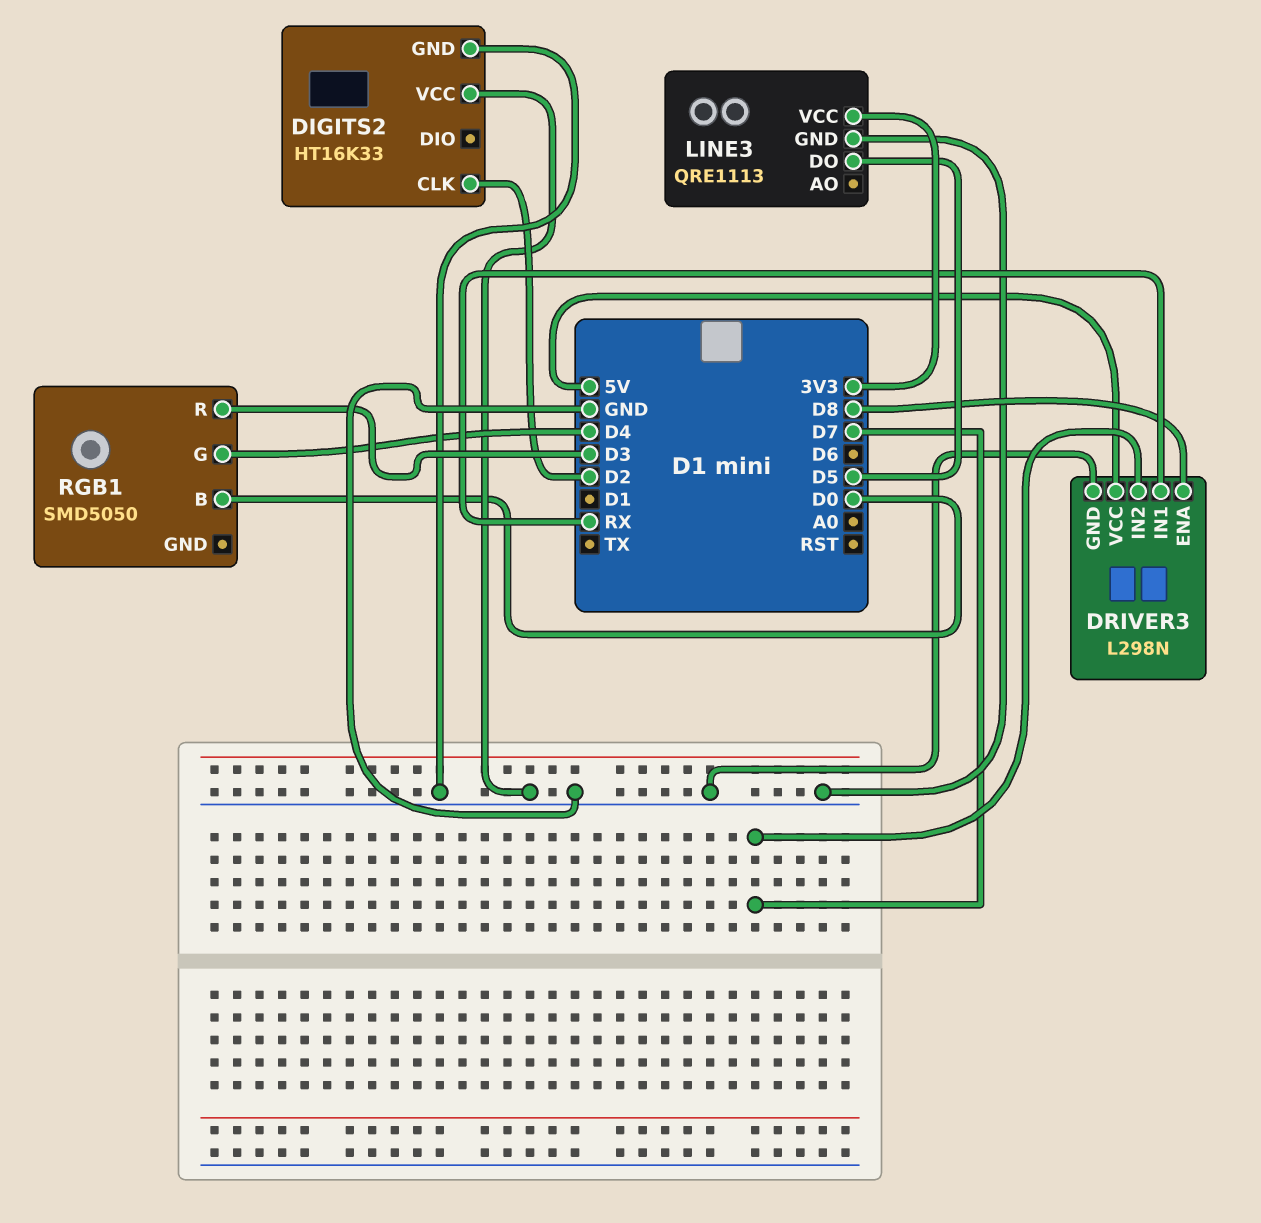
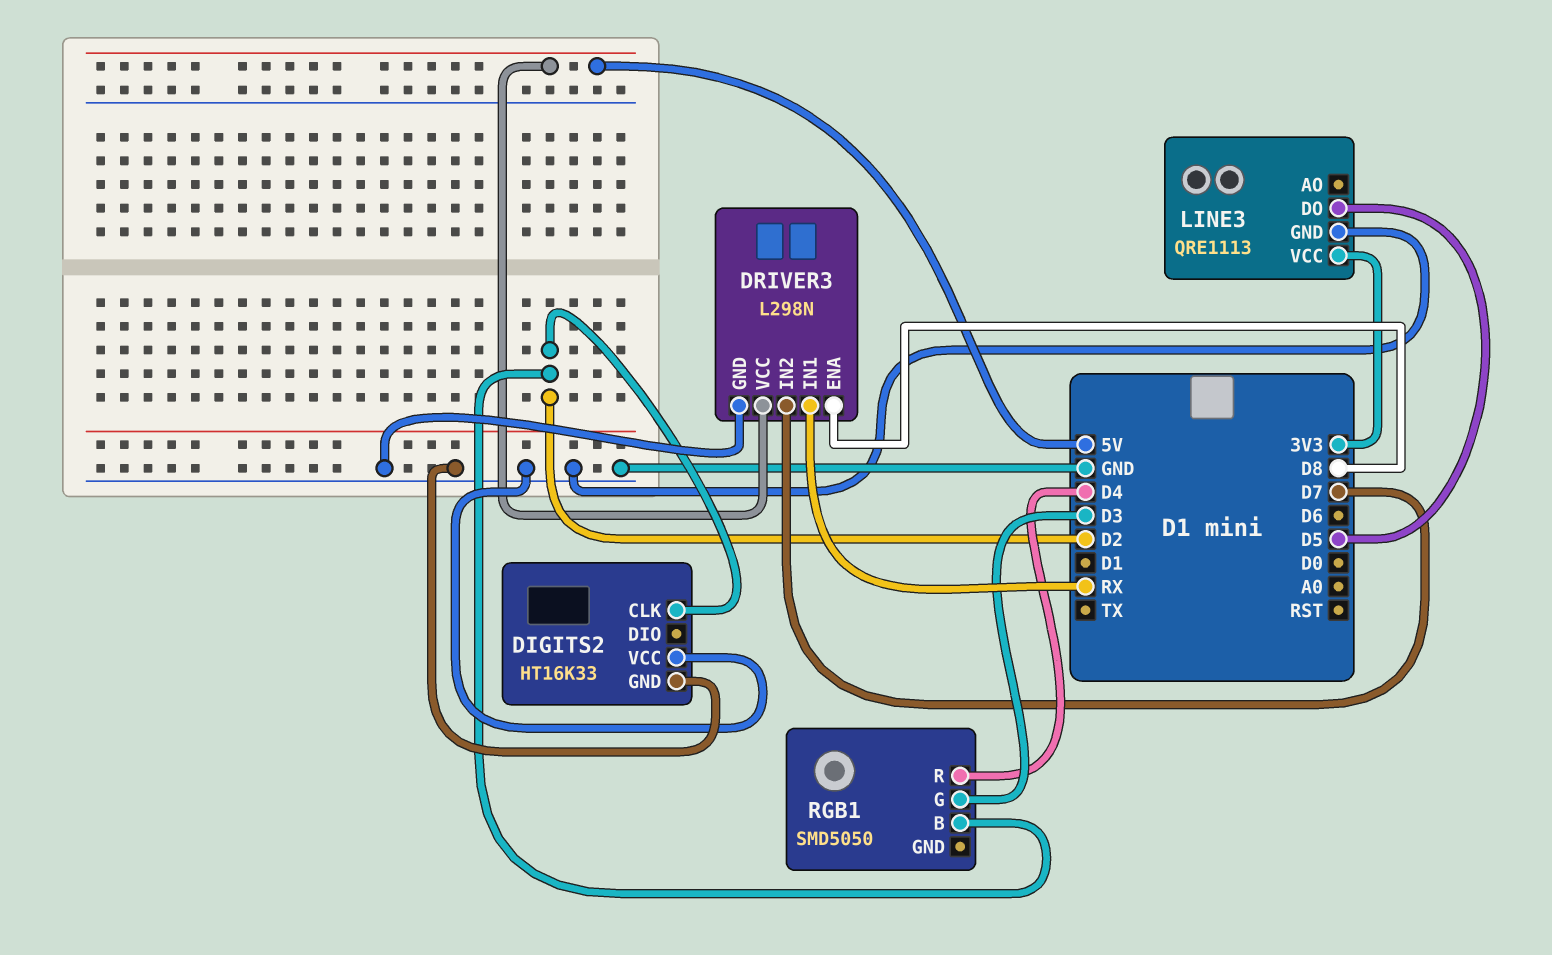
RGB1 pin B: D0 -> D2
RGB1 pin G: D4 -> D3
RGB1 pin R: D3 -> D4

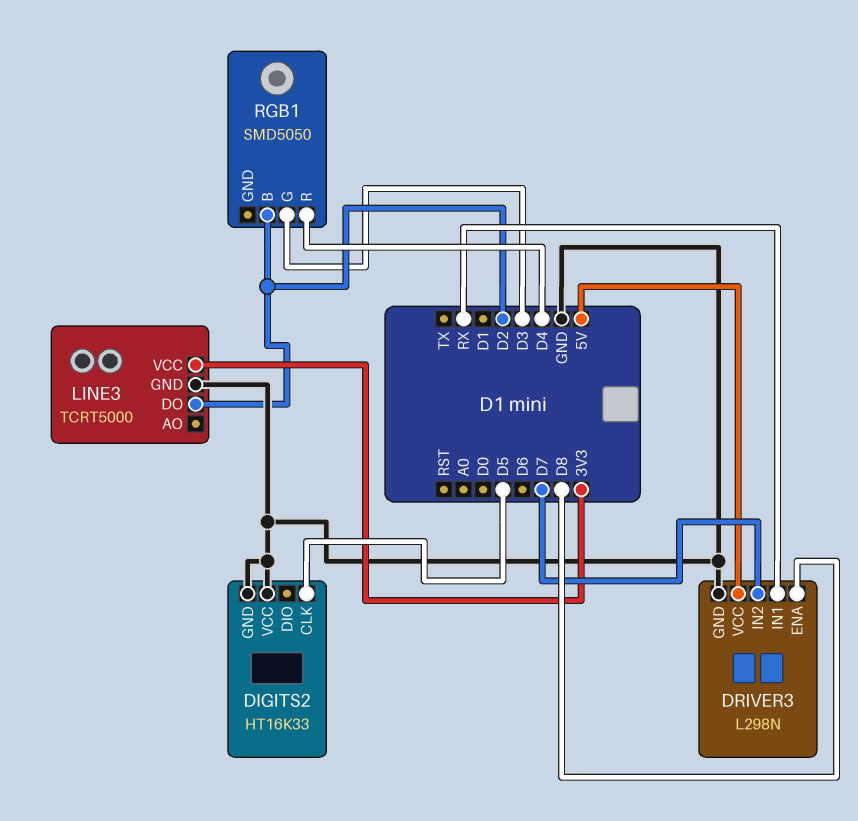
DIGITS2 pin CLK: D2 -> D5
LINE3: QRE1113 -> TCRT5000
LINE3 pin DO: D5 -> D2

